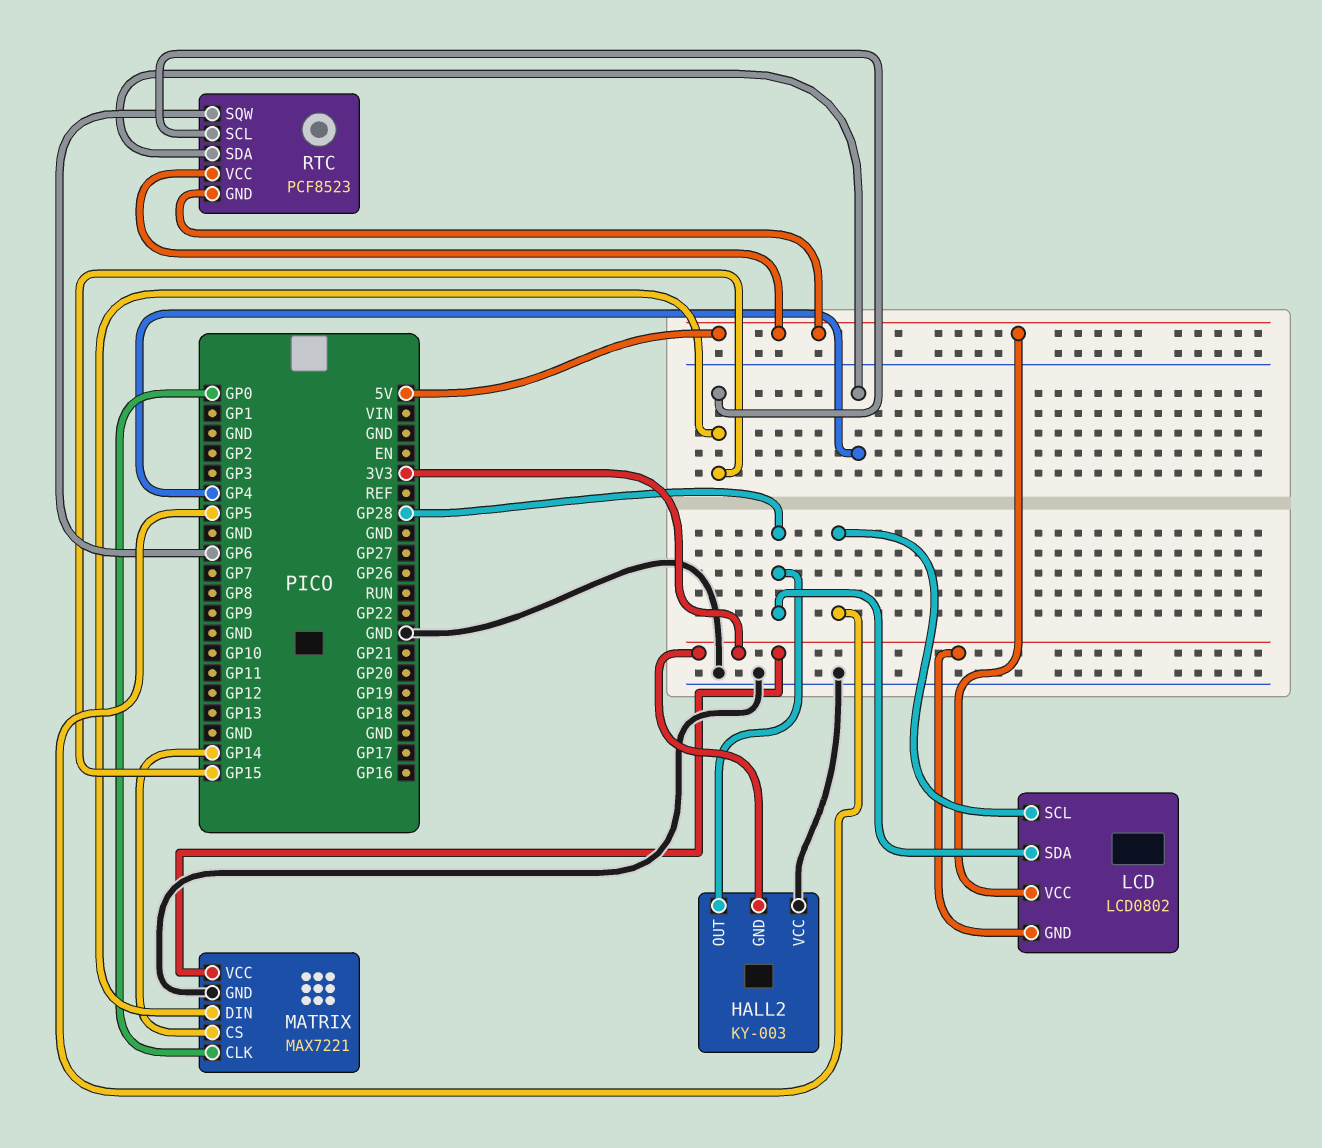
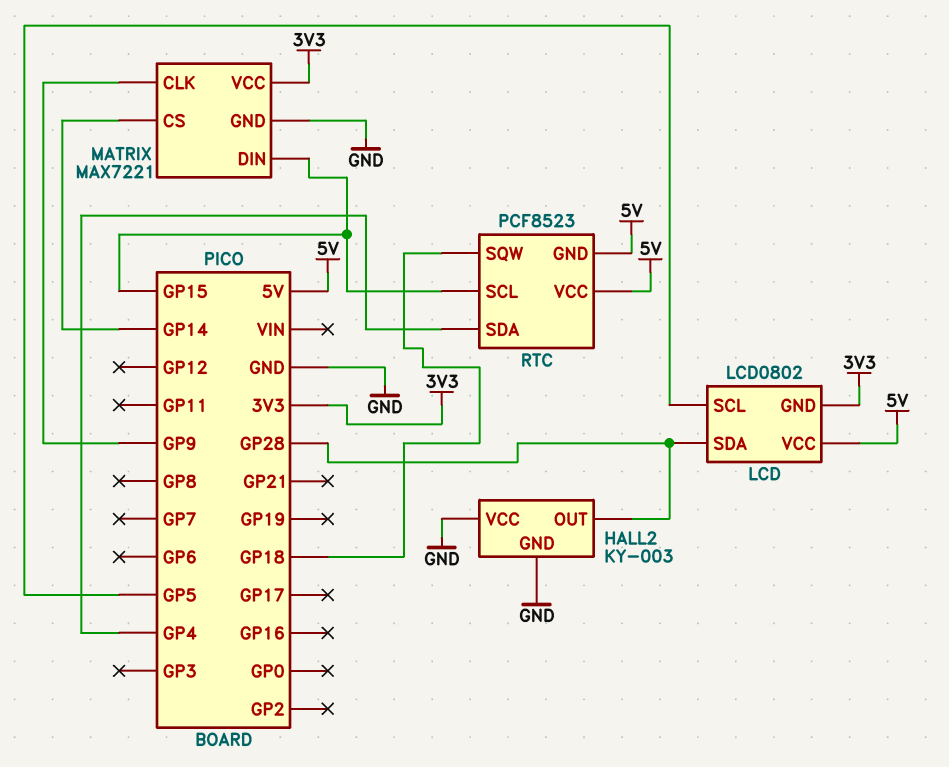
HALL2 pin GND: 3V3 -> GND
MATRIX pin CLK: GP0 -> GP9
RTC pin SQW: GP6 -> GP18

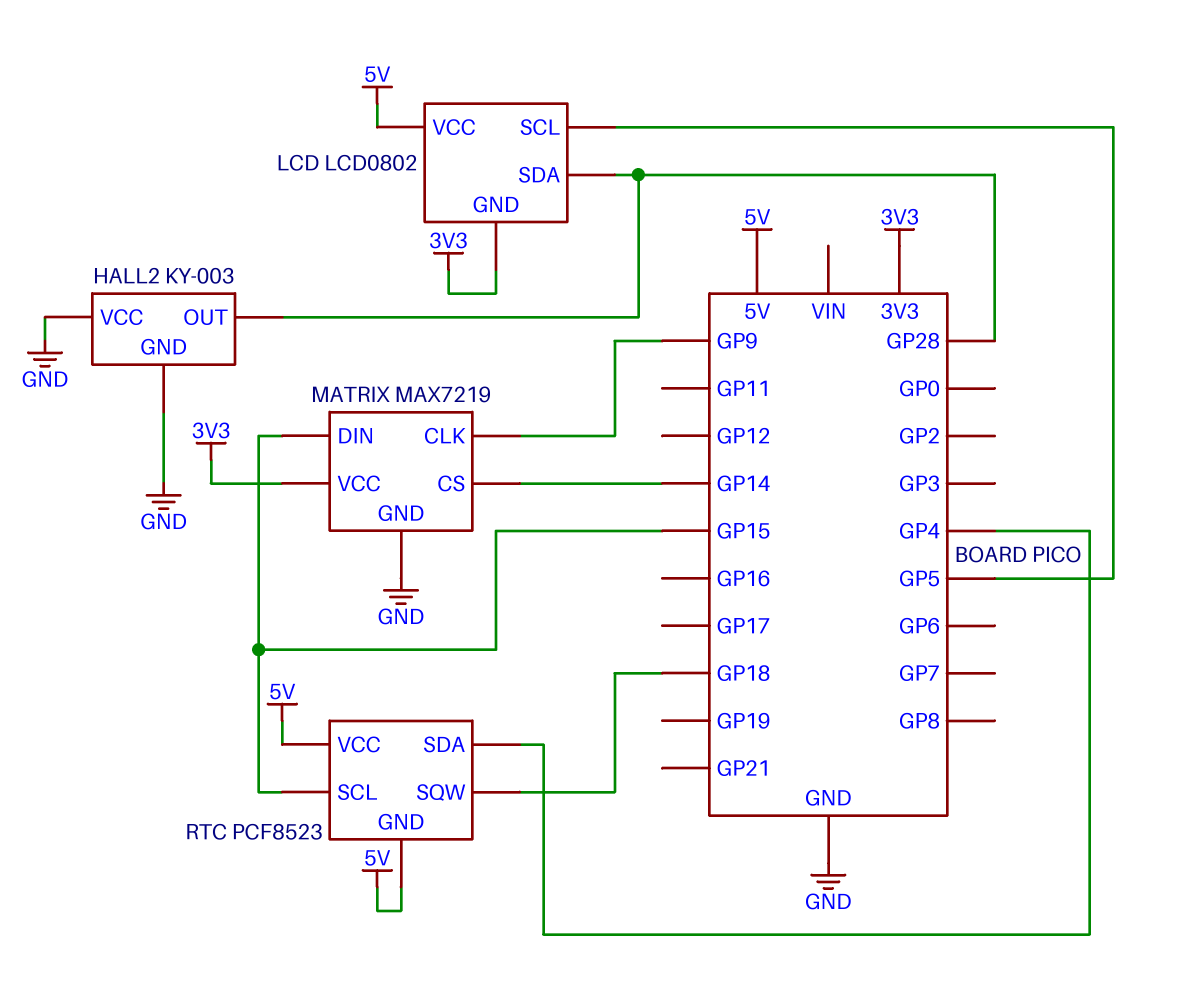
MATRIX: MAX7221 -> MAX7219

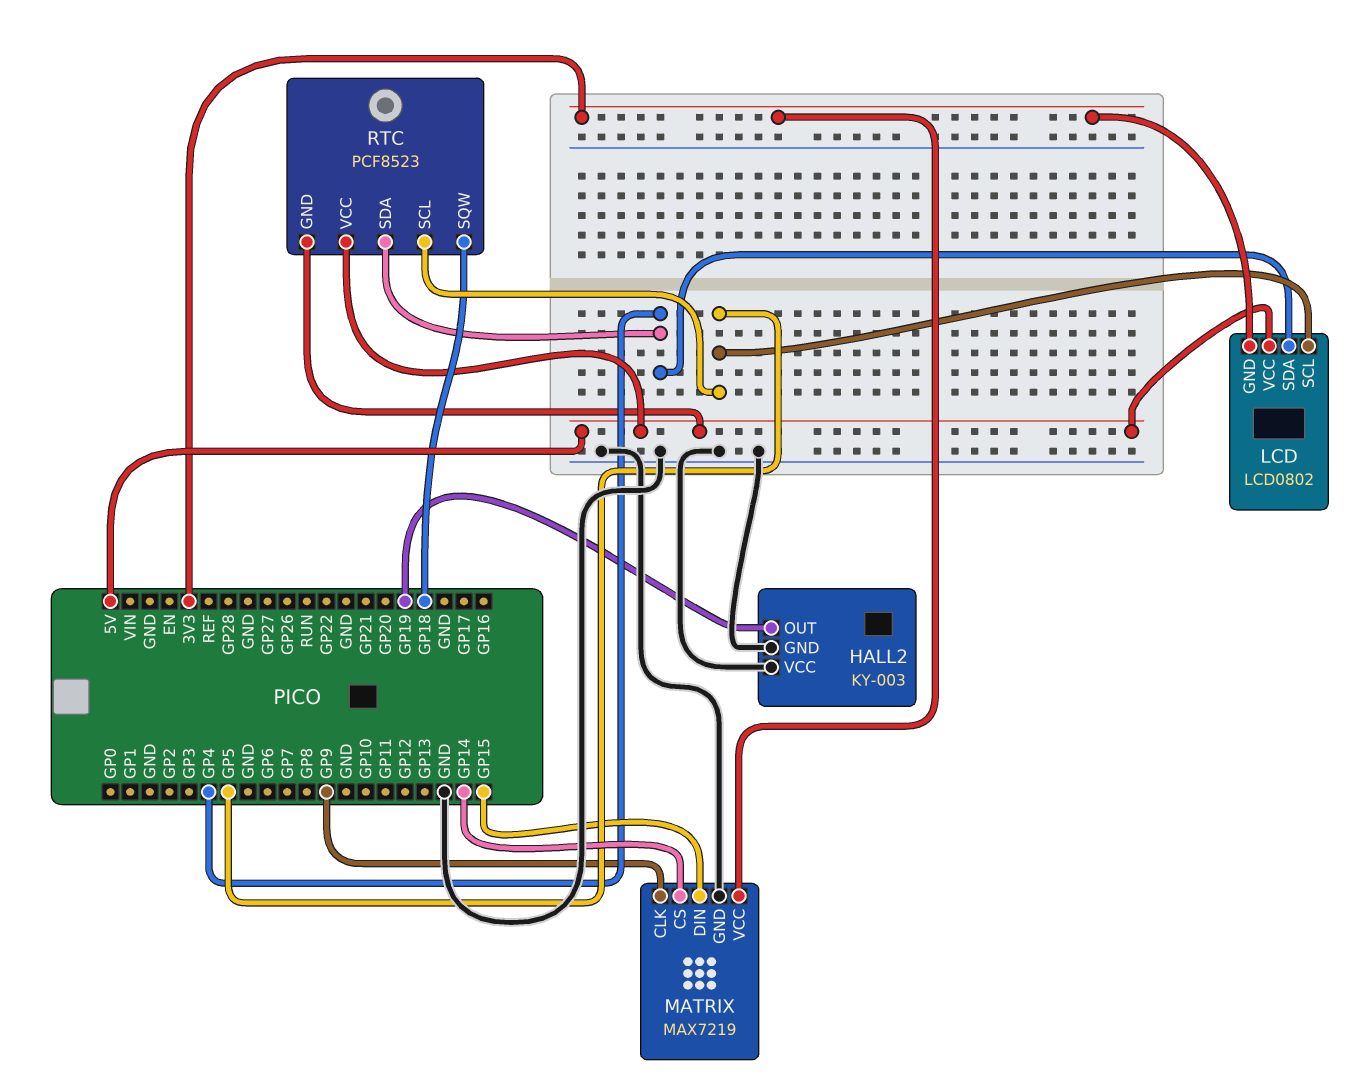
HALL2 pin OUT: GP28 -> GP19
LCD pin SDA: GP28 -> GP4
RTC pin SCL: GP15 -> GP5

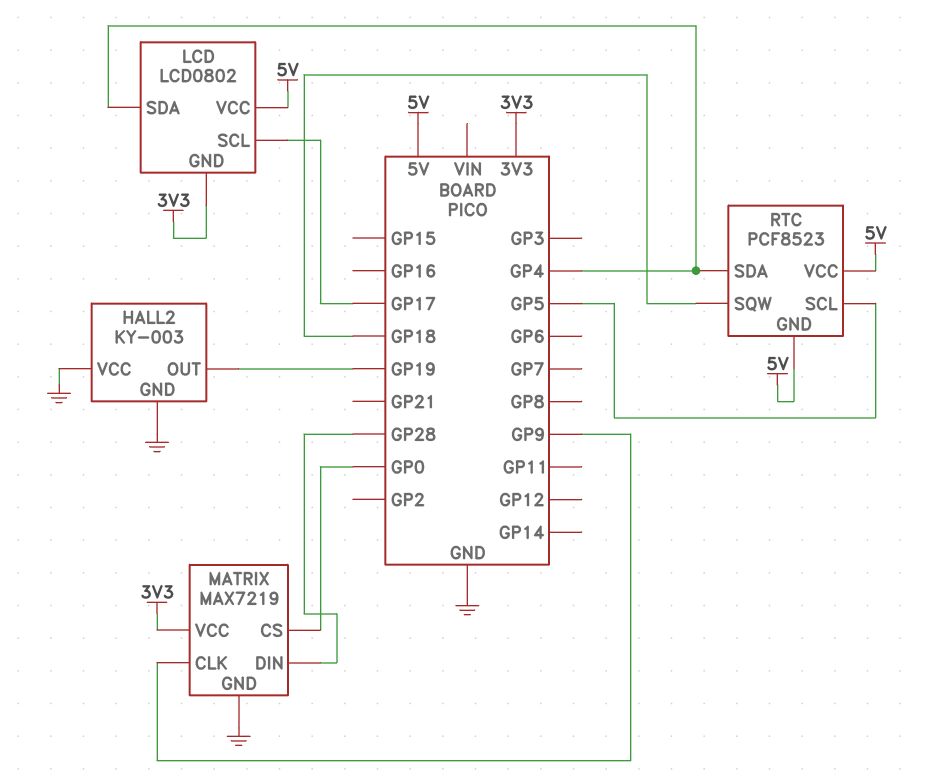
LCD pin SCL: GP5 -> GP17
MATRIX pin CS: GP14 -> GP0
MATRIX pin DIN: GP15 -> GP28

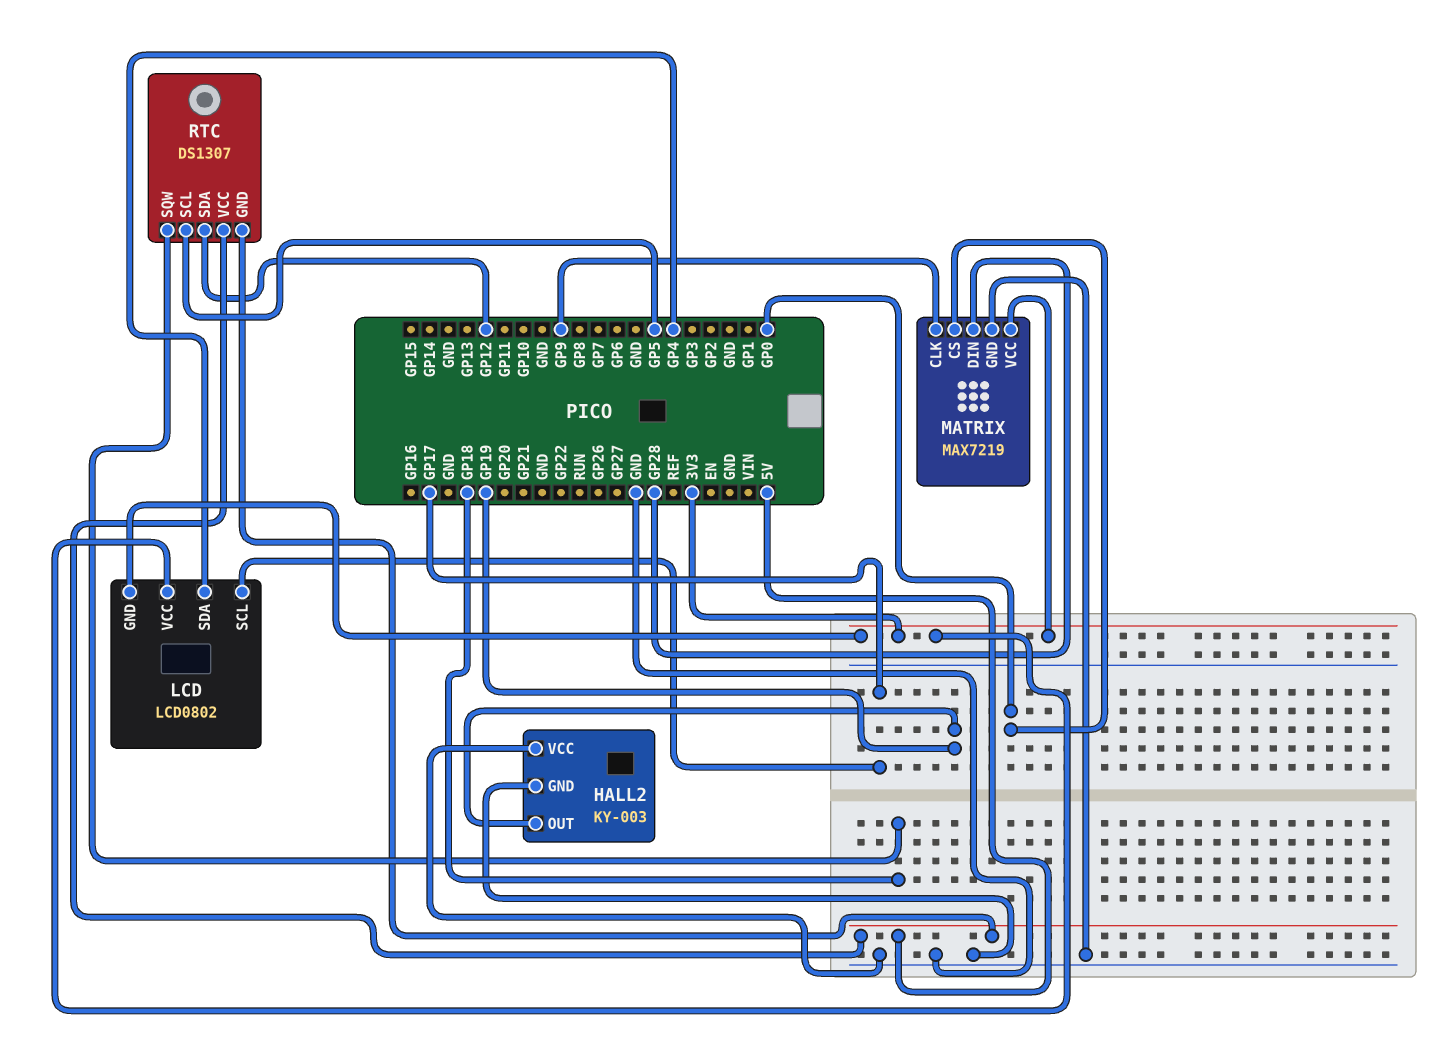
LCD pin VCC: 5V -> 3V3
RTC: PCF8523 -> DS1307
RTC pin SDA: GP4 -> GP12

